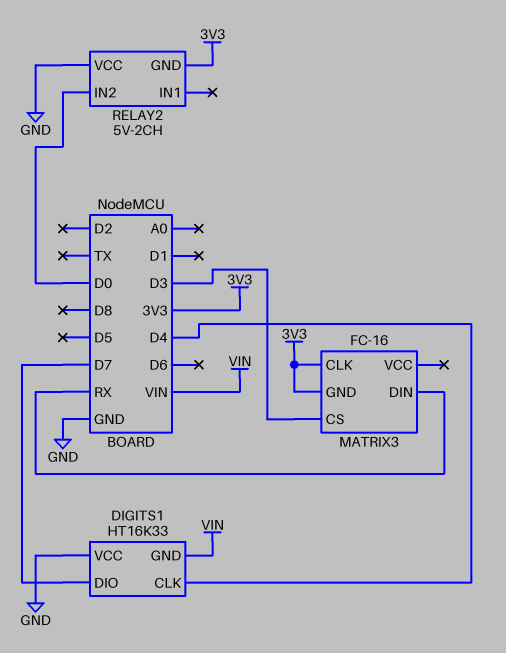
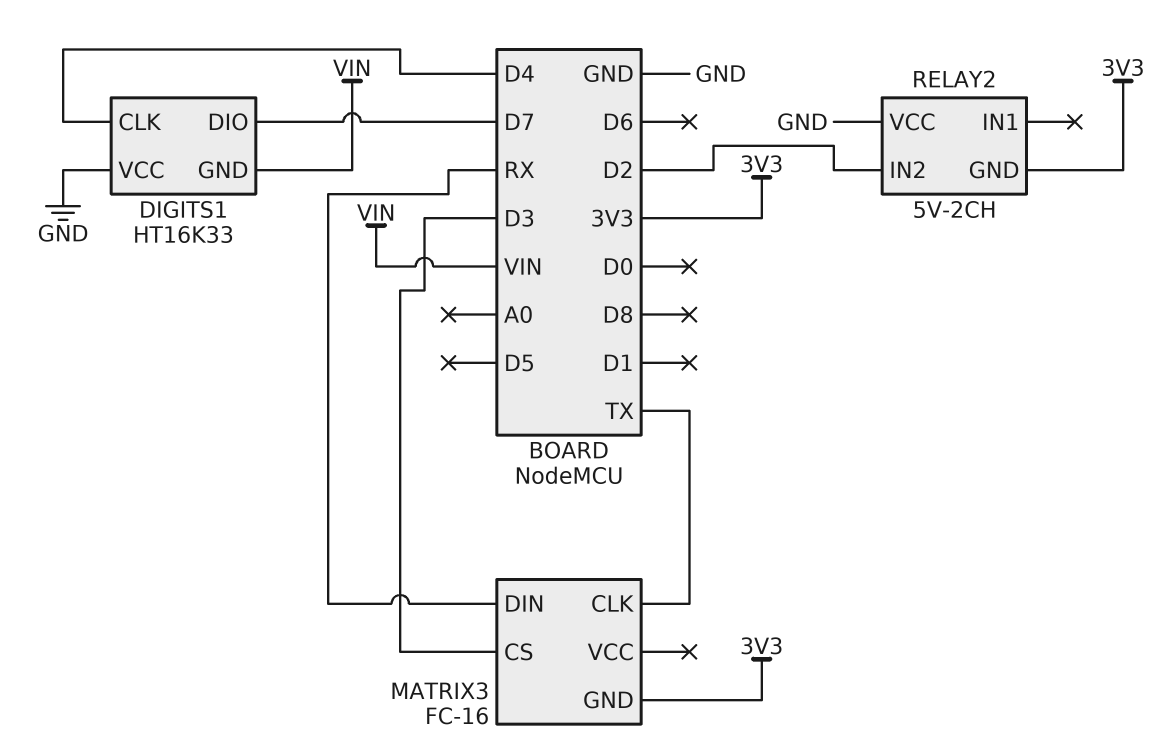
MATRIX3 pin CLK: 3V3 -> TX
RELAY2 pin IN2: D0 -> D2

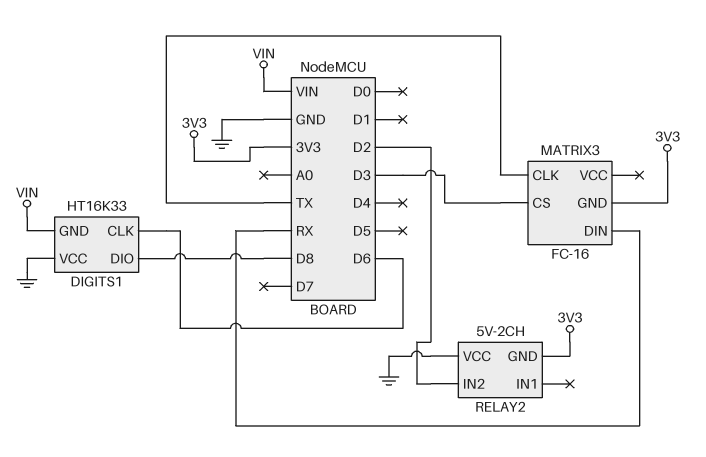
DIGITS1 pin CLK: D4 -> D6
DIGITS1 pin DIO: D7 -> D8

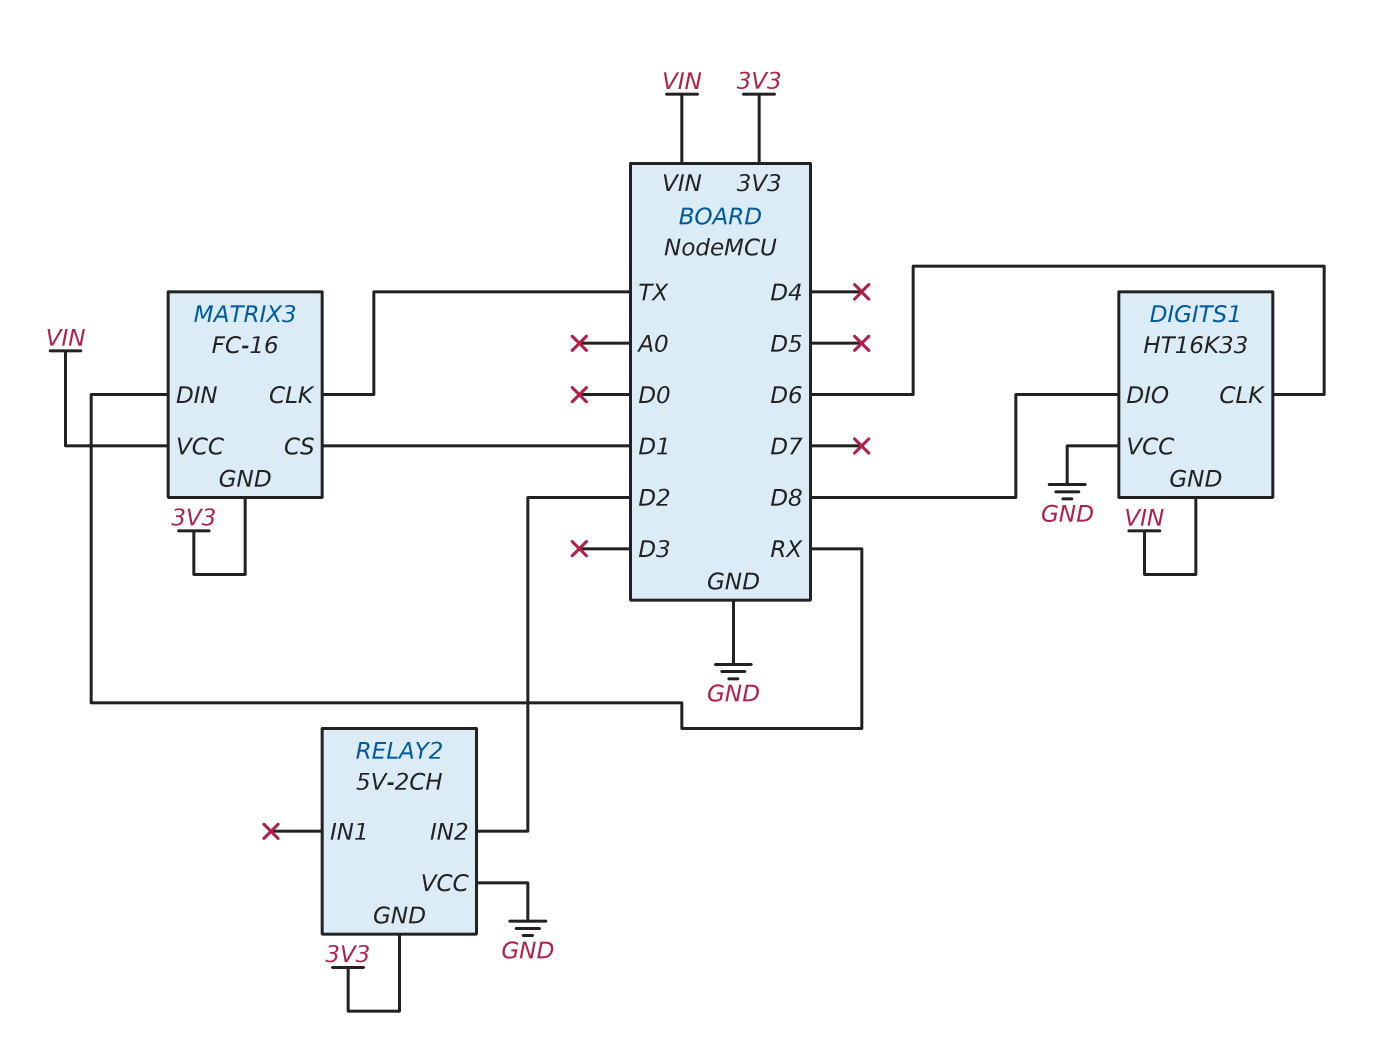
MATRIX3 pin CS: D3 -> D1
MATRIX3 pin VCC: none -> VIN

